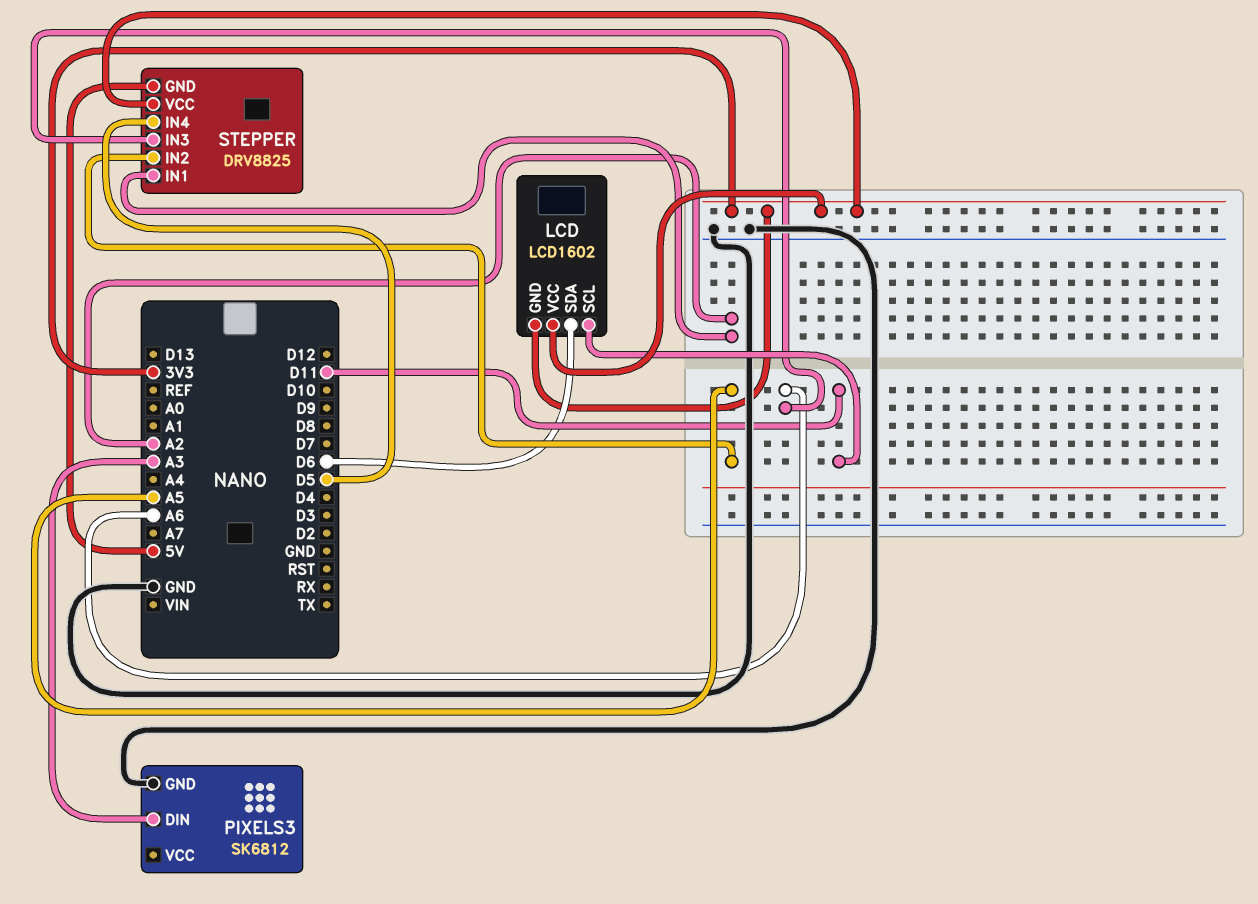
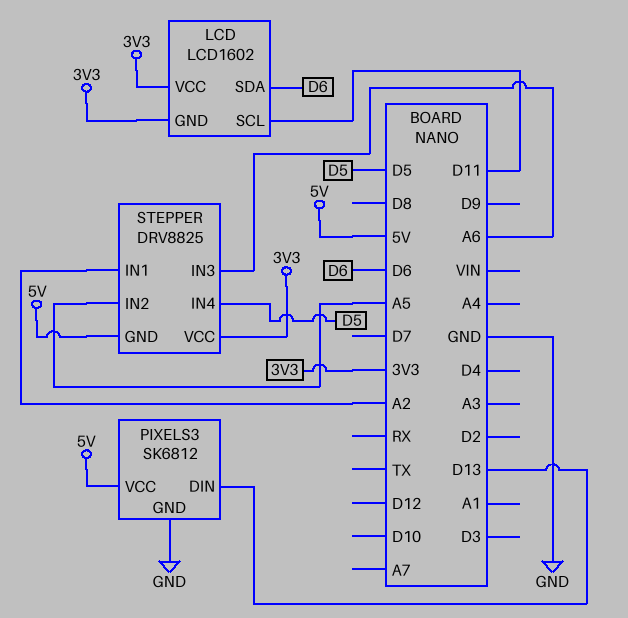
PIXELS3 pin DIN: A3 -> D13
PIXELS3 pin VCC: none -> 5V

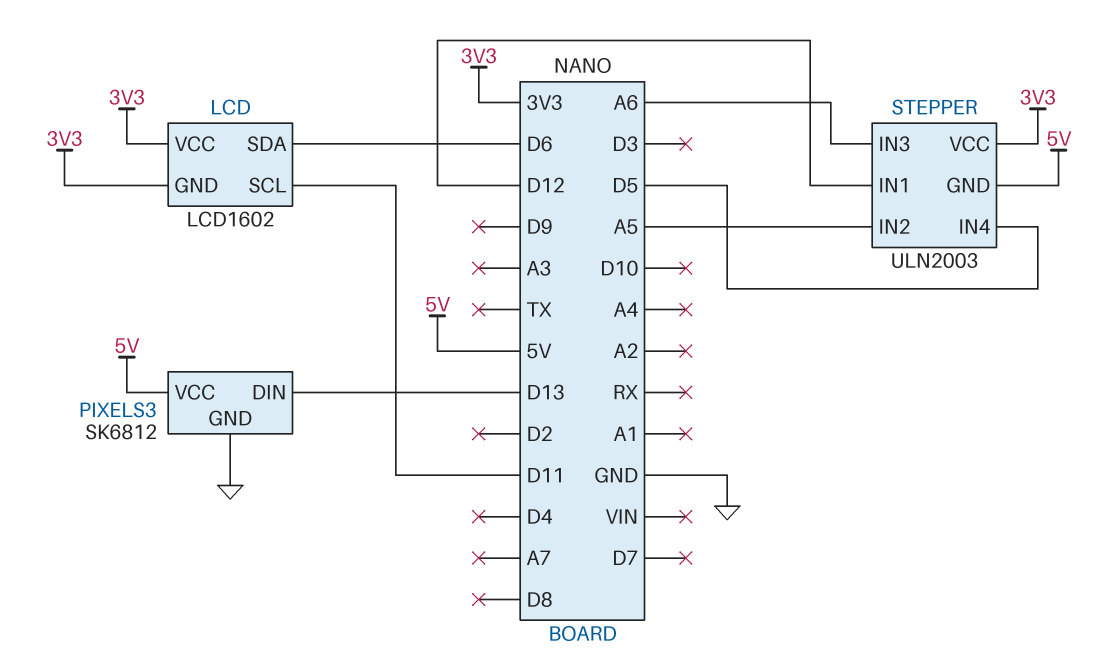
STEPPER: DRV8825 -> ULN2003
STEPPER pin IN1: A2 -> D12

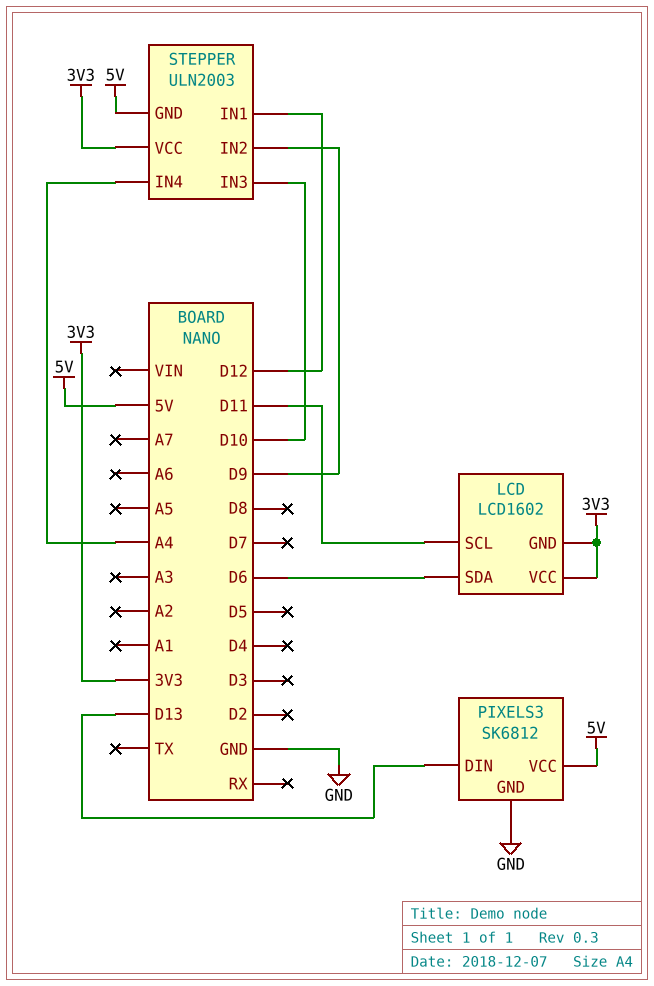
STEPPER pin IN2: A5 -> D9
STEPPER pin IN3: A6 -> D10
STEPPER pin IN4: D5 -> A4

